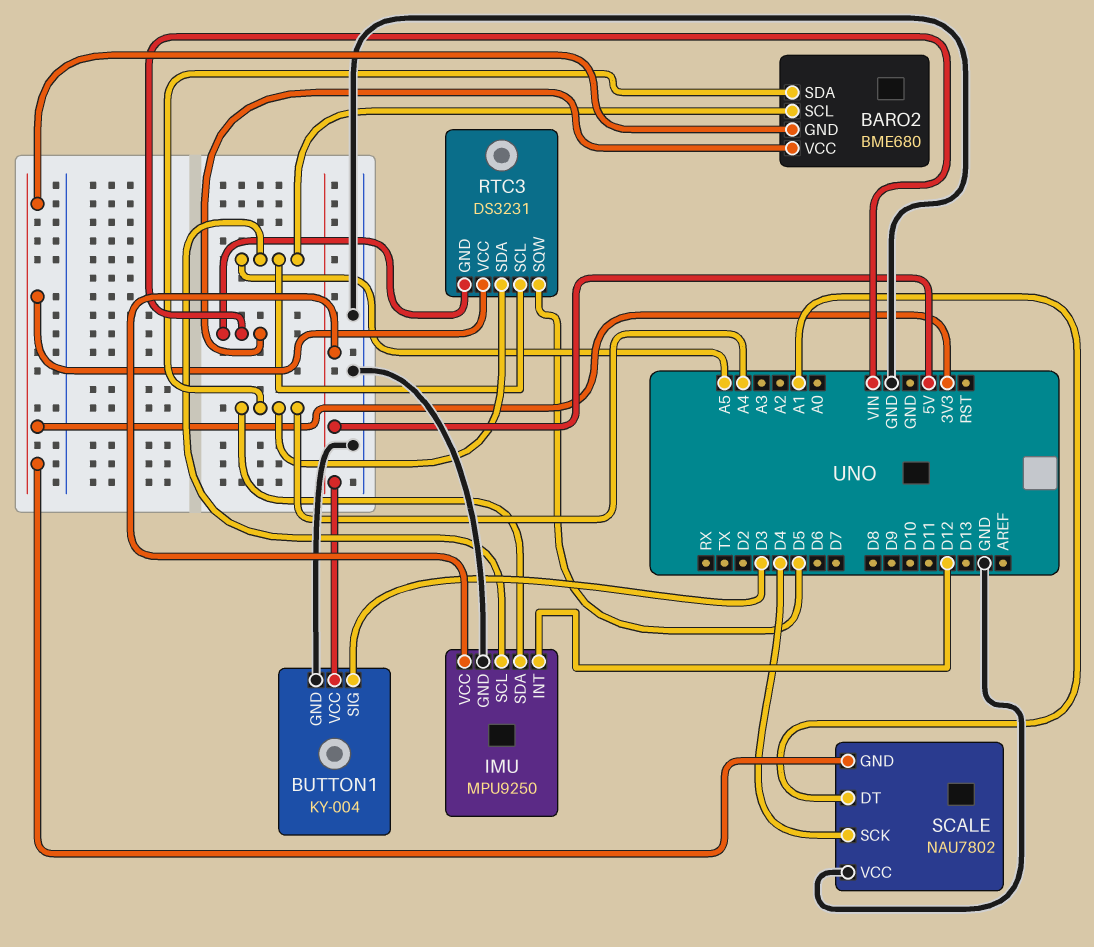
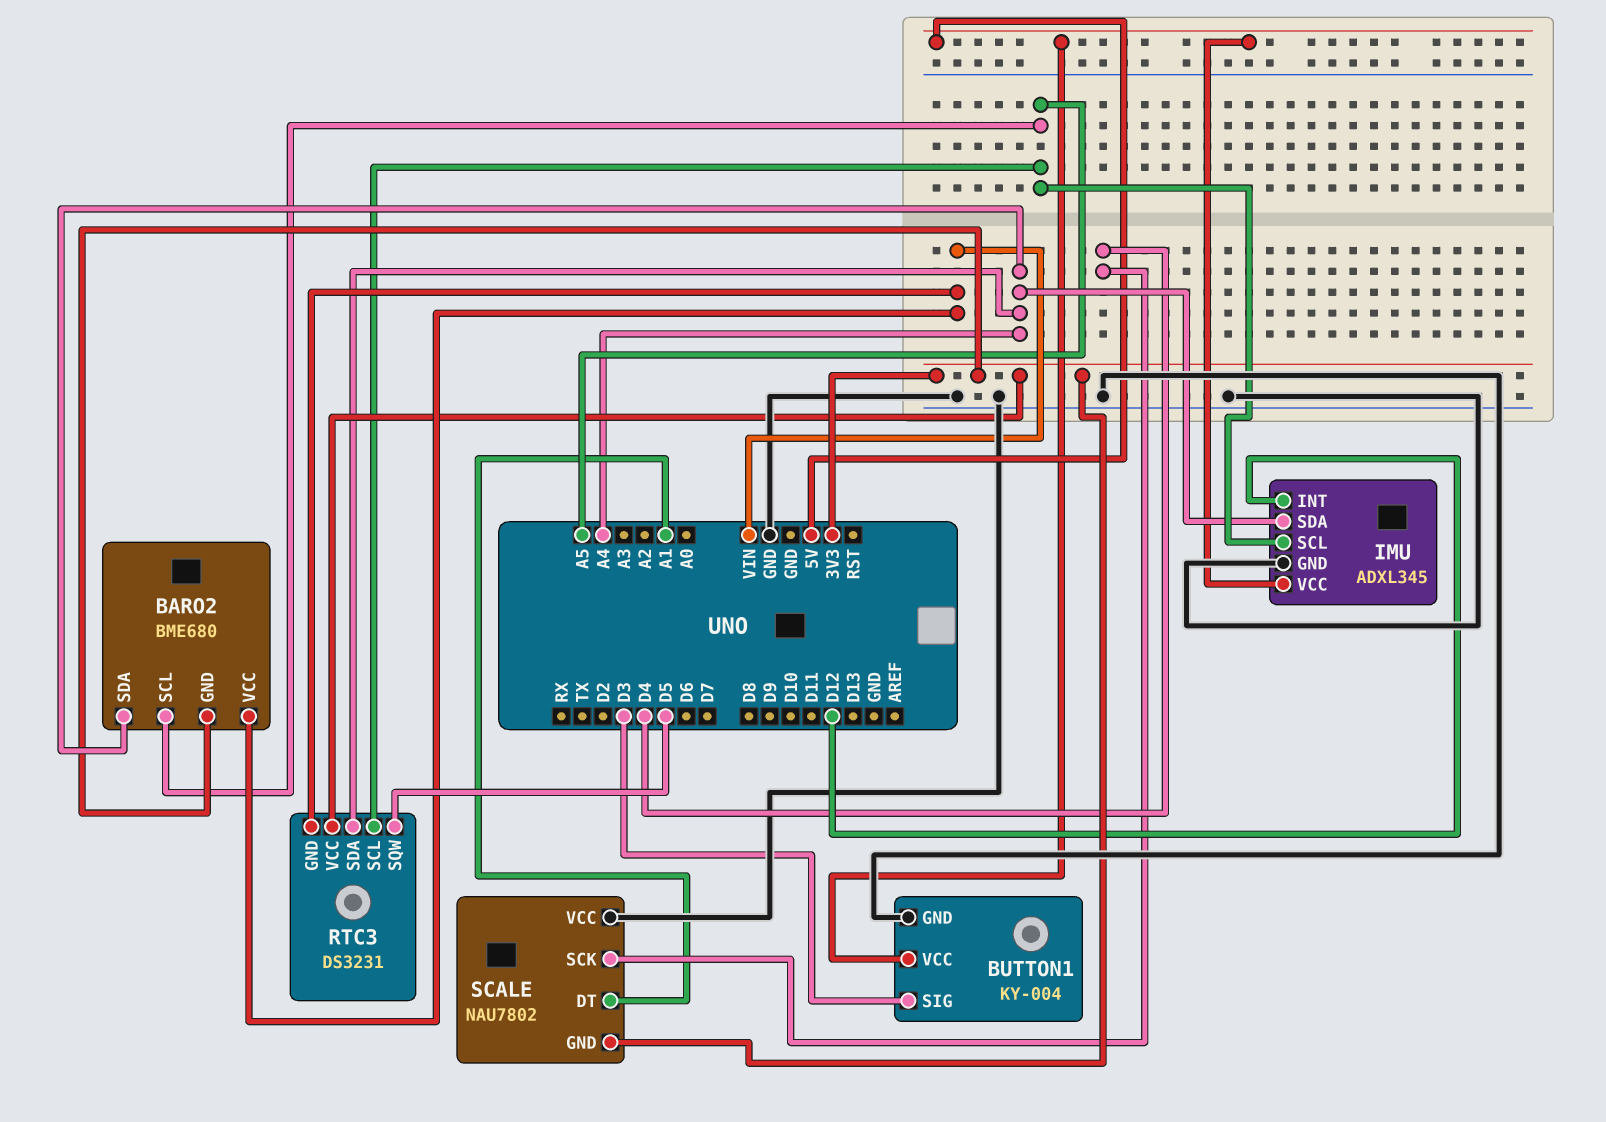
IMU: MPU9250 -> ADXL345

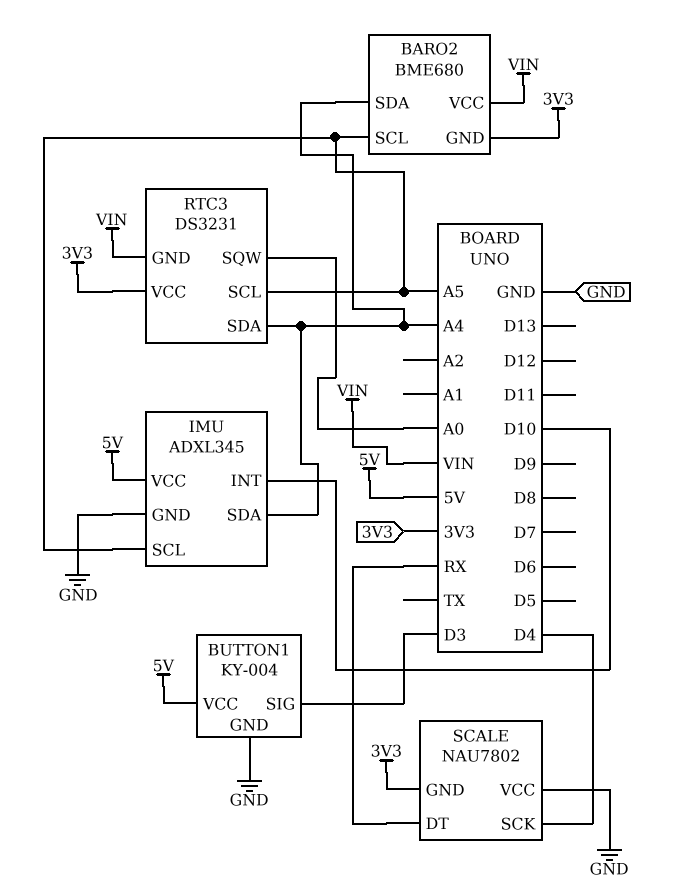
IMU pin INT: D12 -> D10
RTC3 pin SQW: D5 -> A0
SCALE pin DT: A1 -> RX

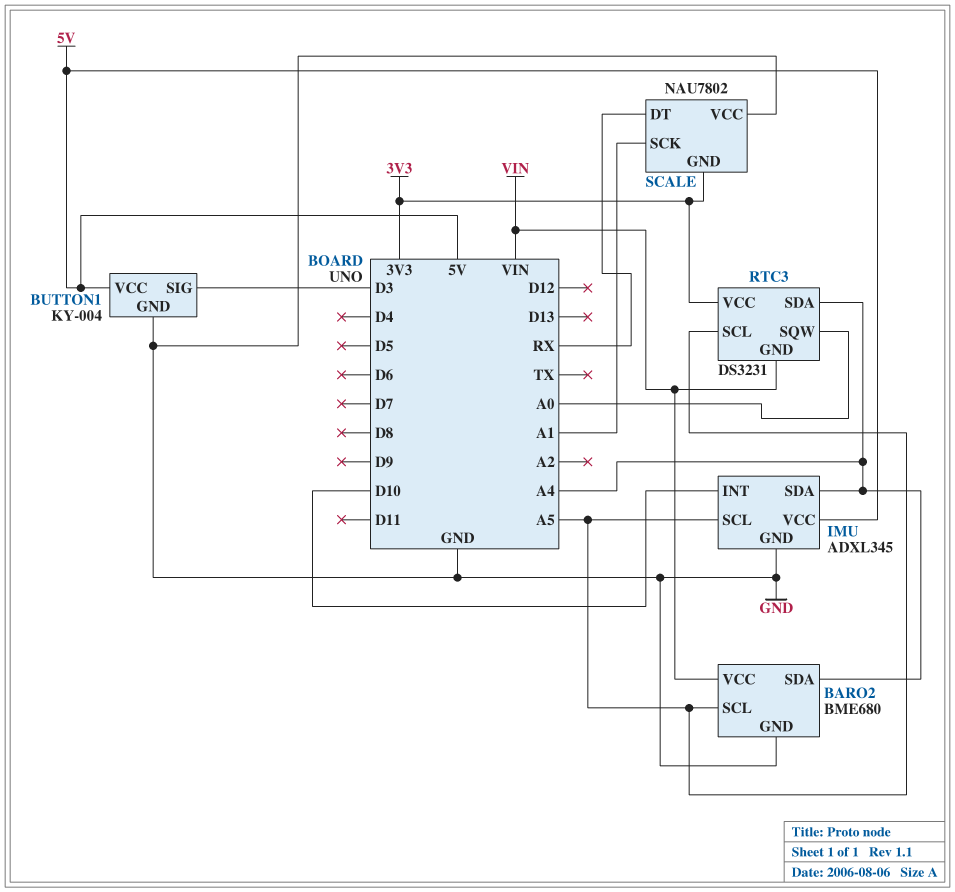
BARO2 pin GND: 3V3 -> GND
SCALE pin SCK: D4 -> A1

